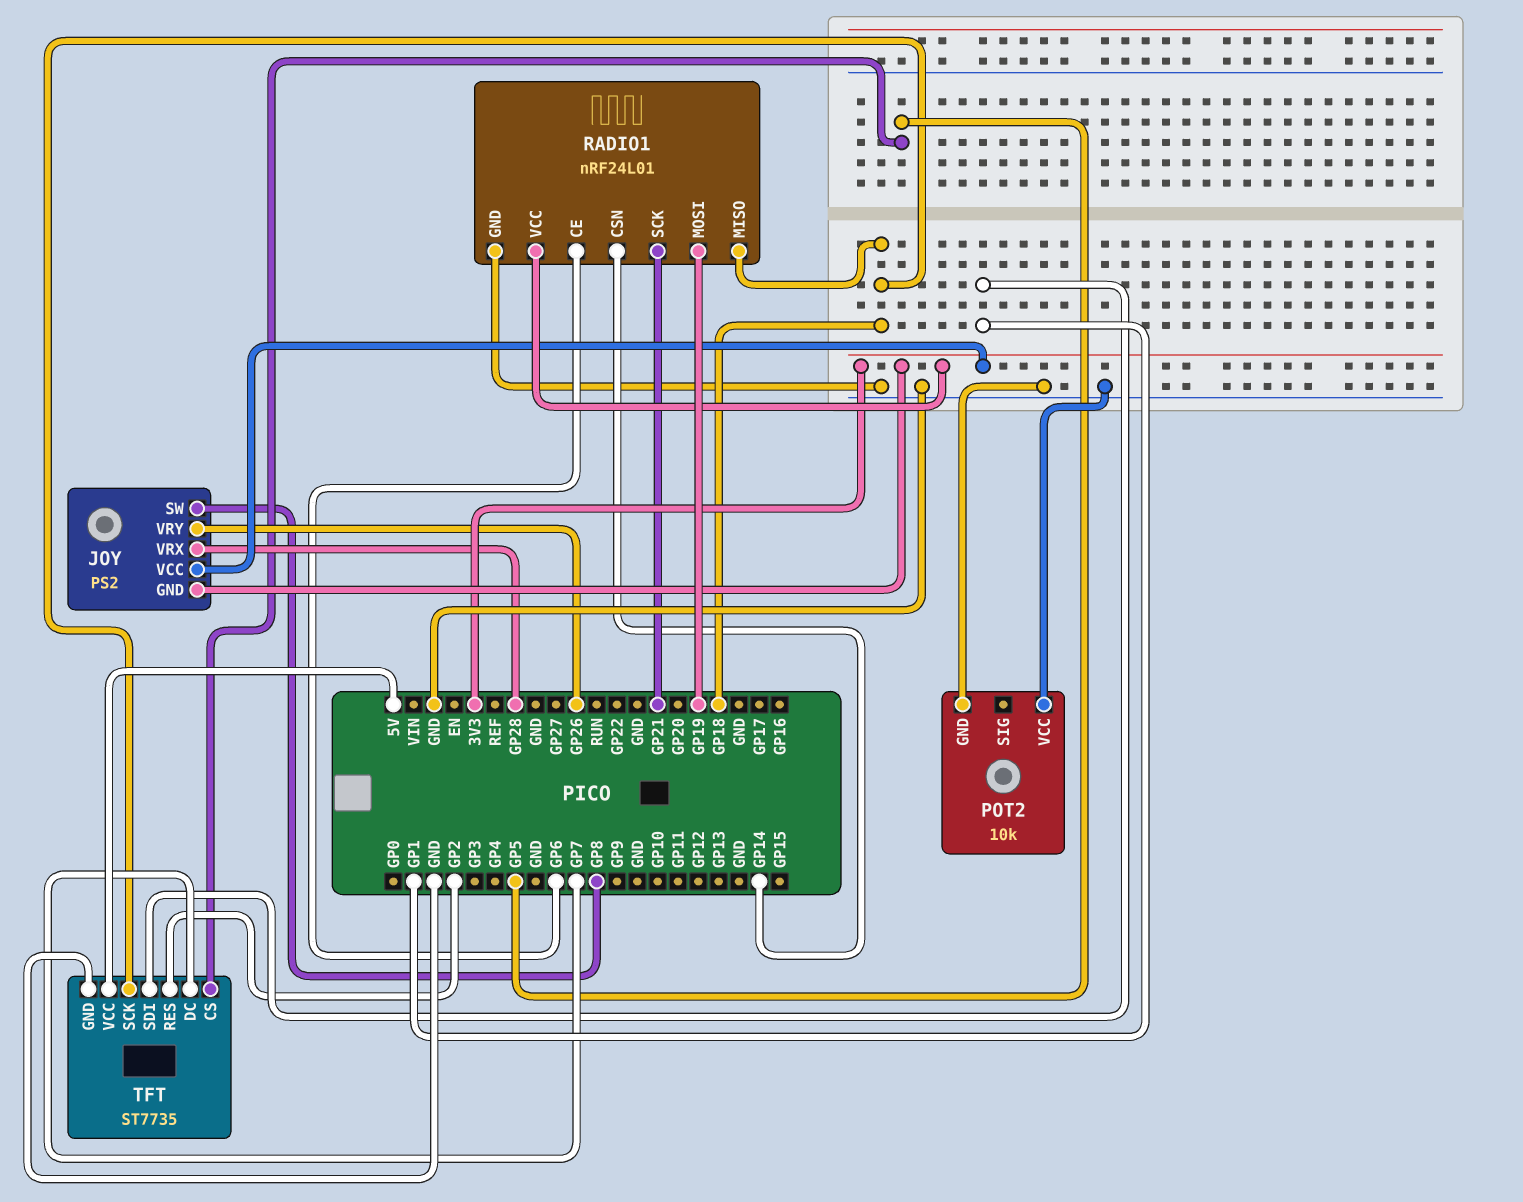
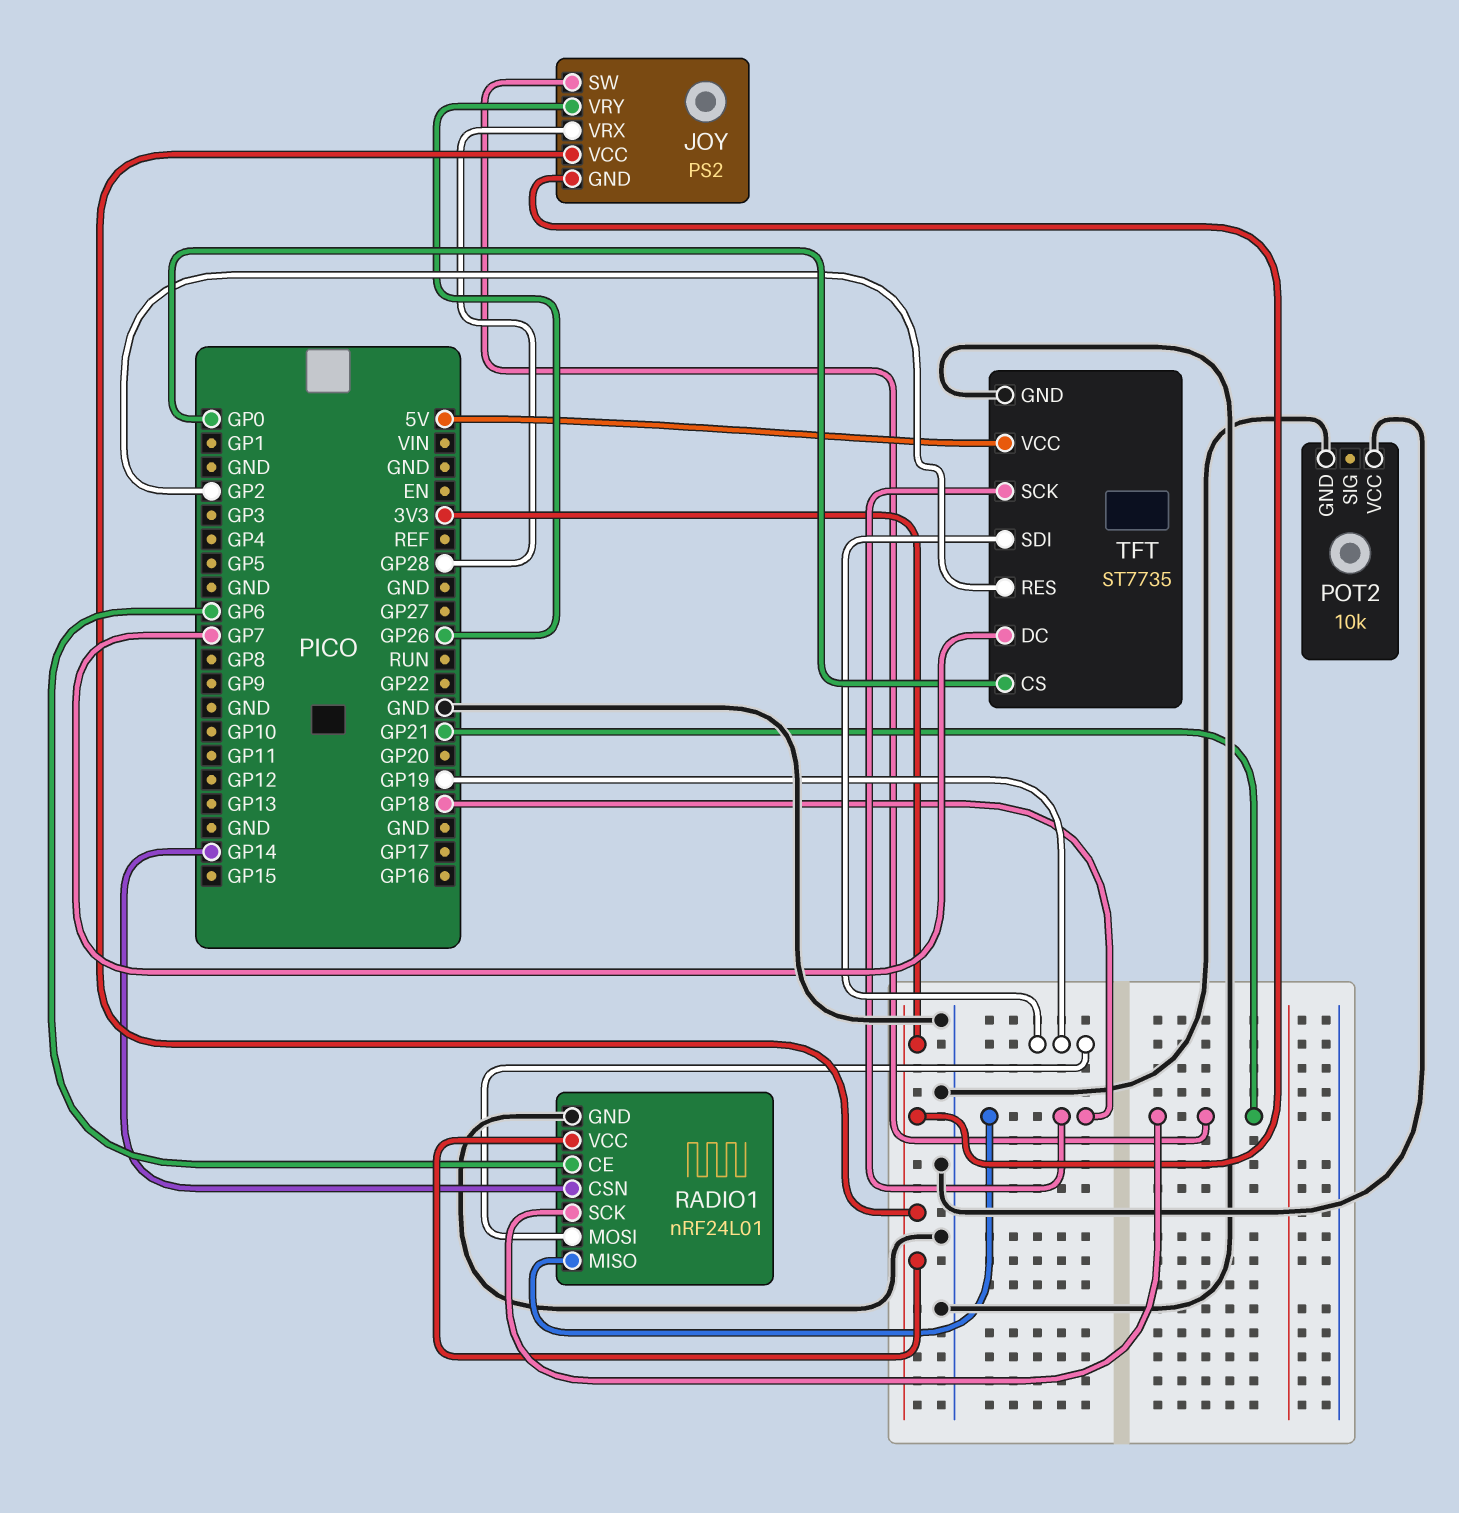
JOY pin SW: GP8 -> GP21
TFT pin CS: GP5 -> GP0
TFT pin SDI: GP1 -> GP19

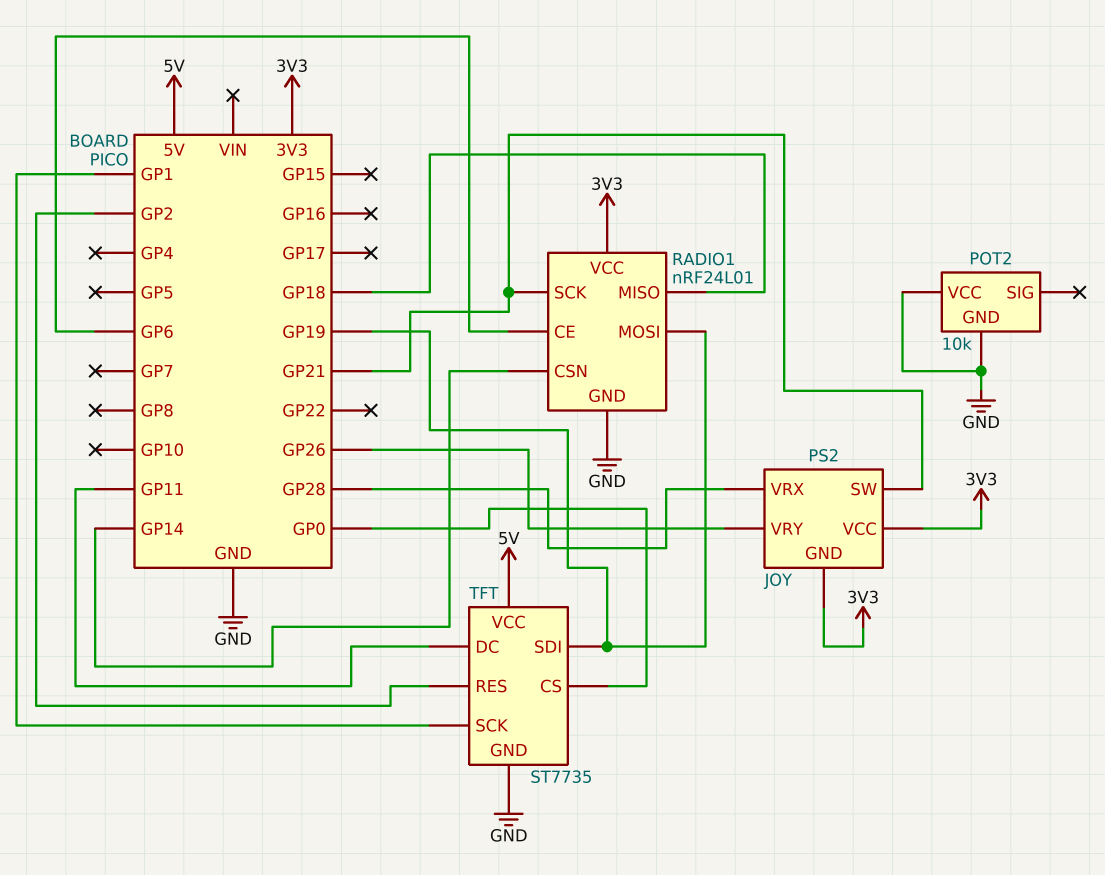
TFT pin DC: GP7 -> GP11
TFT pin SCK: GP18 -> GP1

